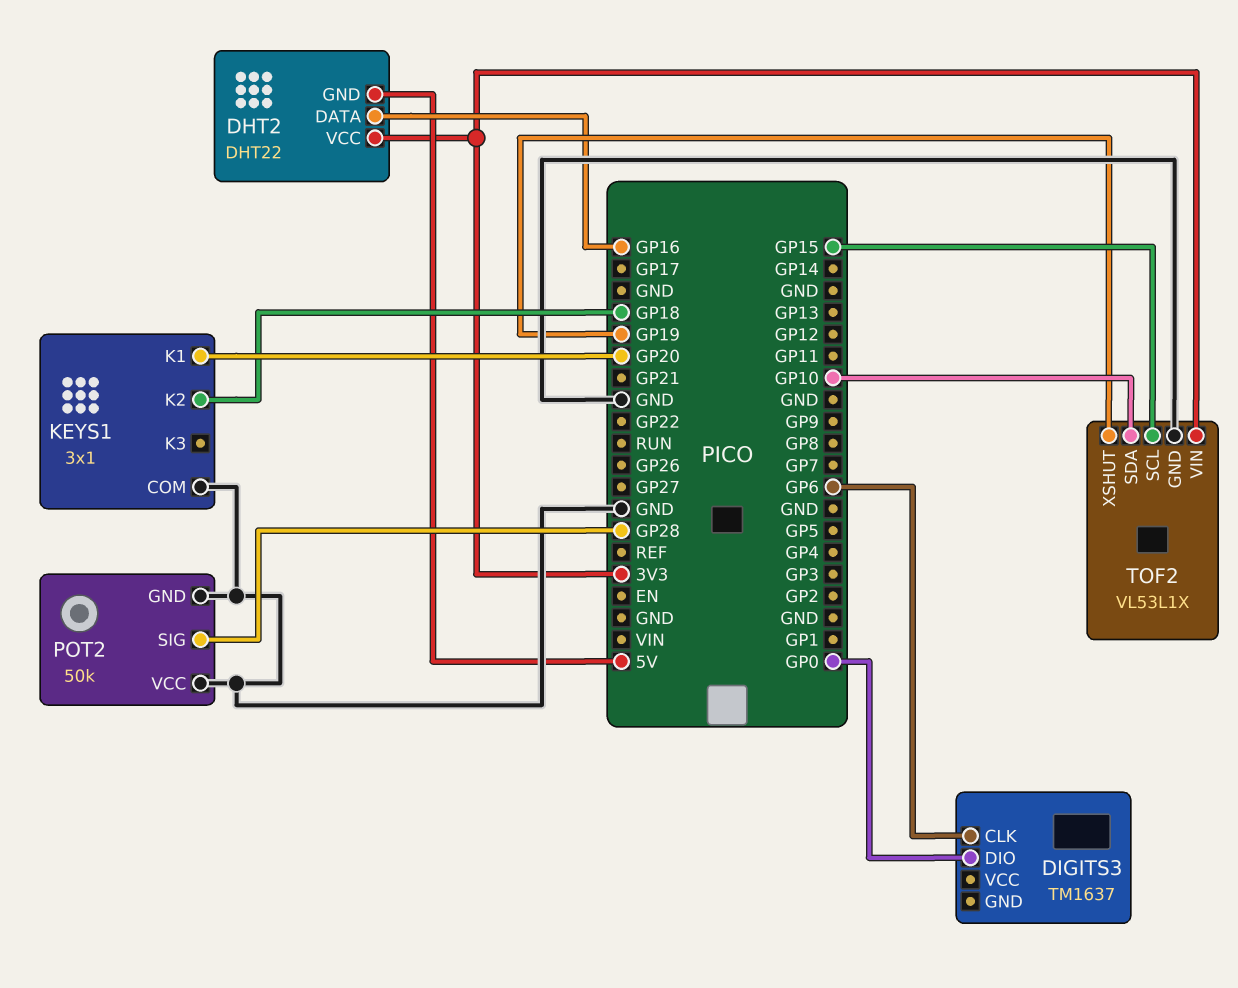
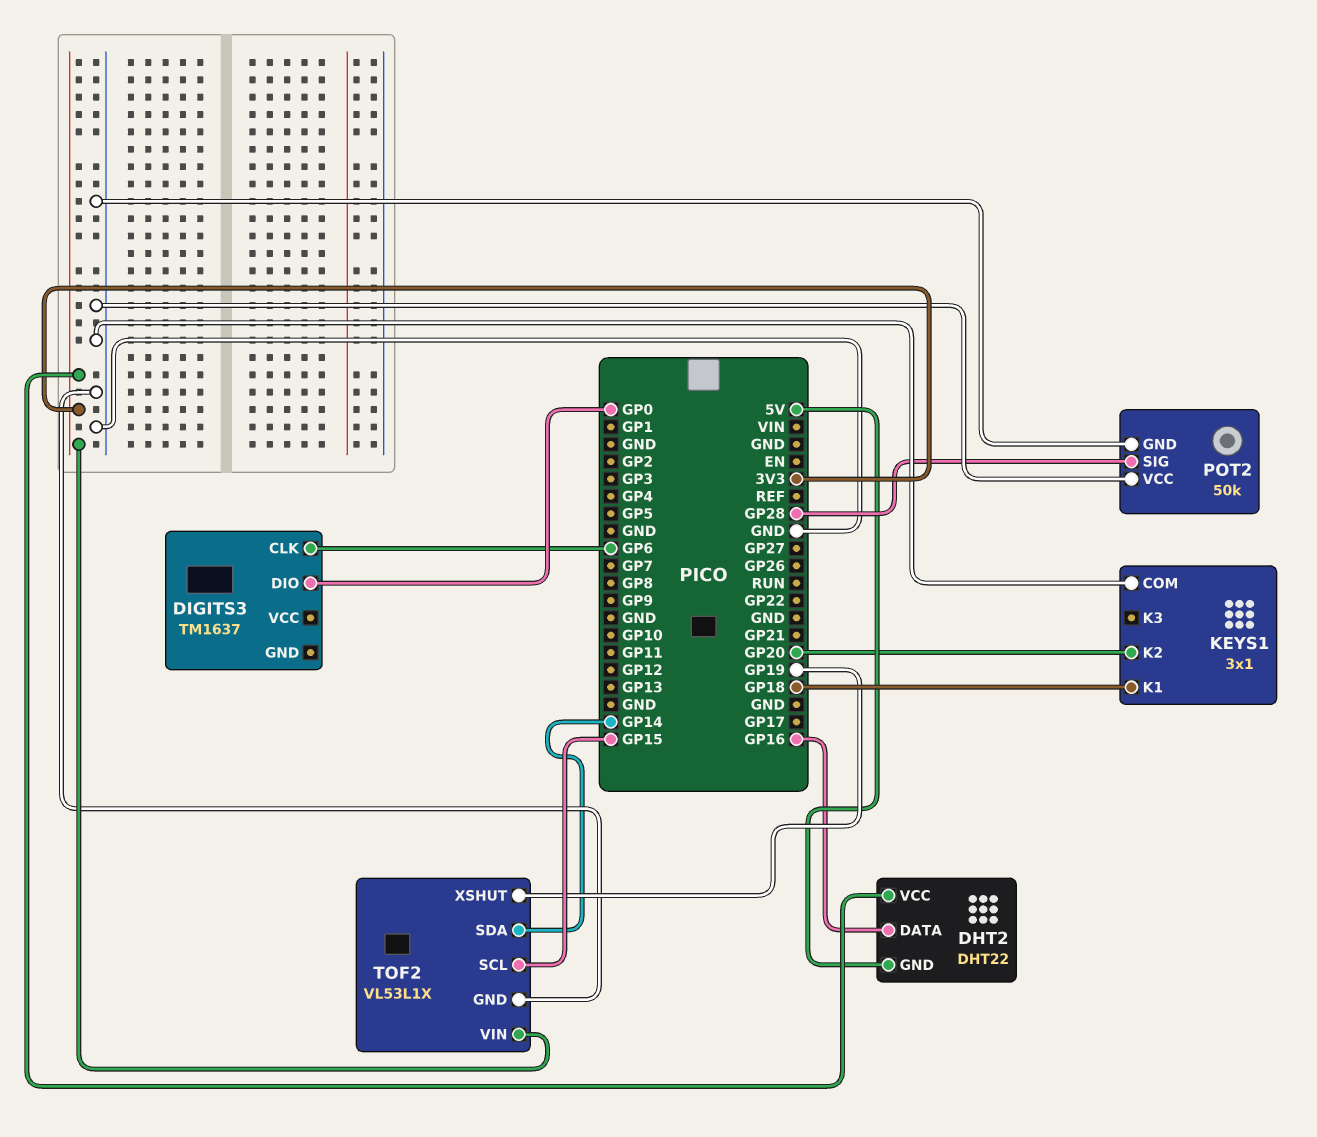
KEYS1 pin K1: GP20 -> GP18
KEYS1 pin K2: GP18 -> GP20
TOF2 pin SDA: GP10 -> GP14

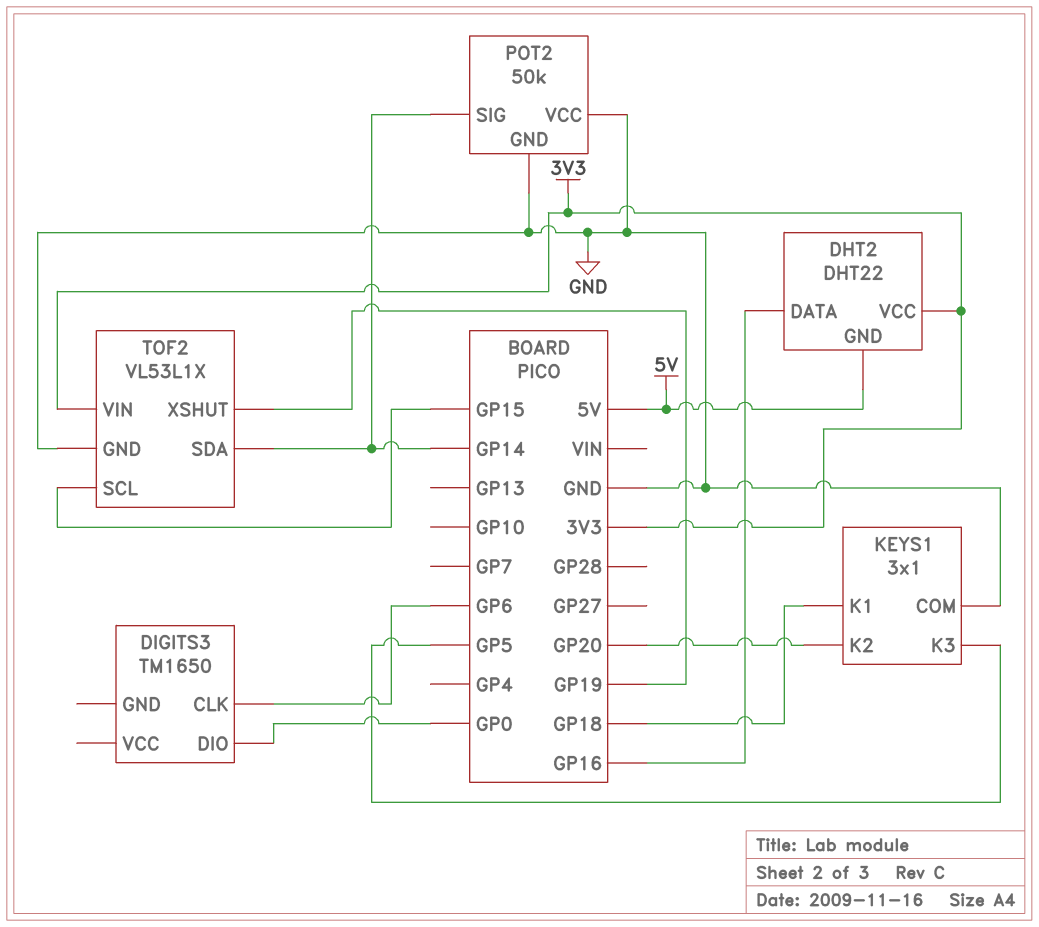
DIGITS3: TM1637 -> TM1650
KEYS1 pin K3: none -> GP5
POT2 pin SIG: GP28 -> GP14

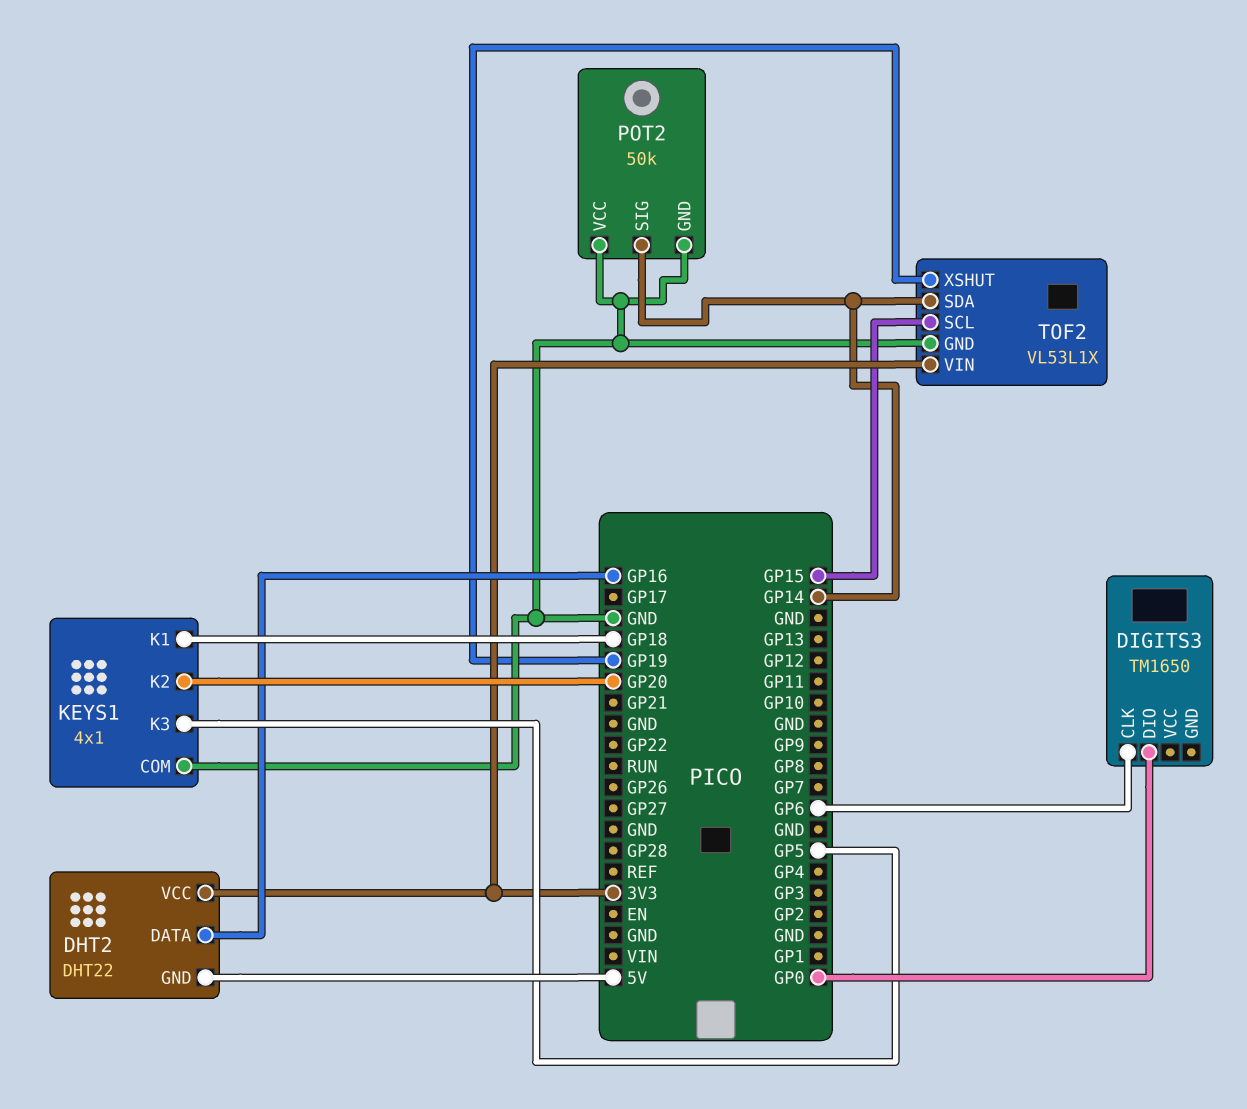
KEYS1: 3x1 -> 4x1

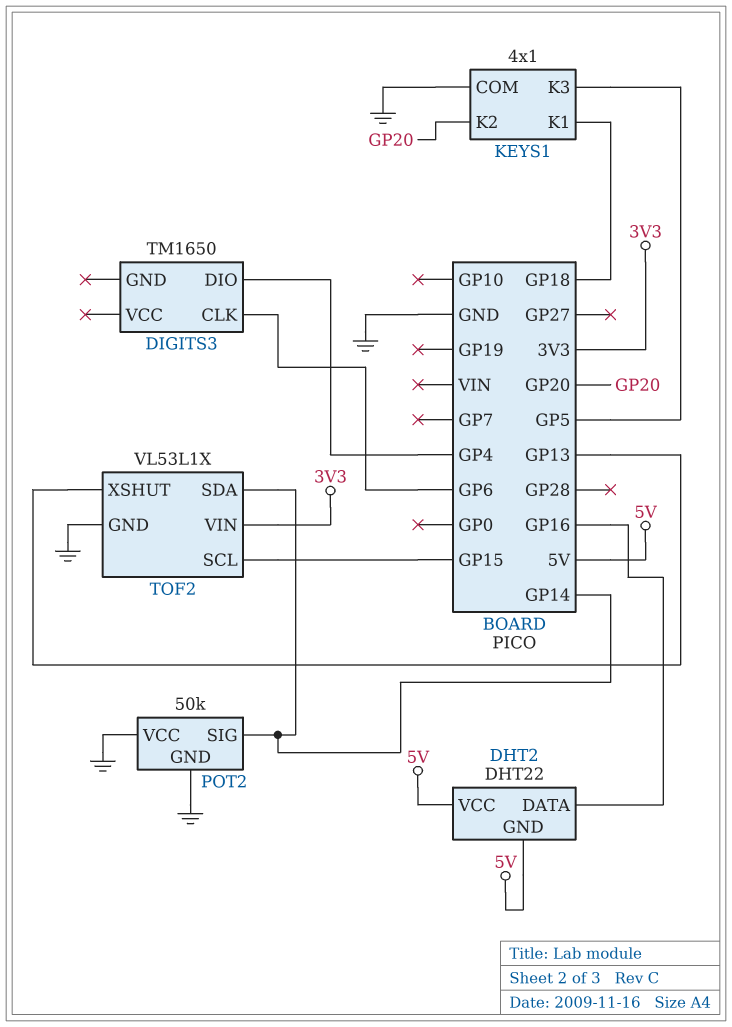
DHT2 pin VCC: 3V3 -> 5V
DIGITS3 pin DIO: GP0 -> GP4
TOF2 pin XSHUT: GP19 -> GP13

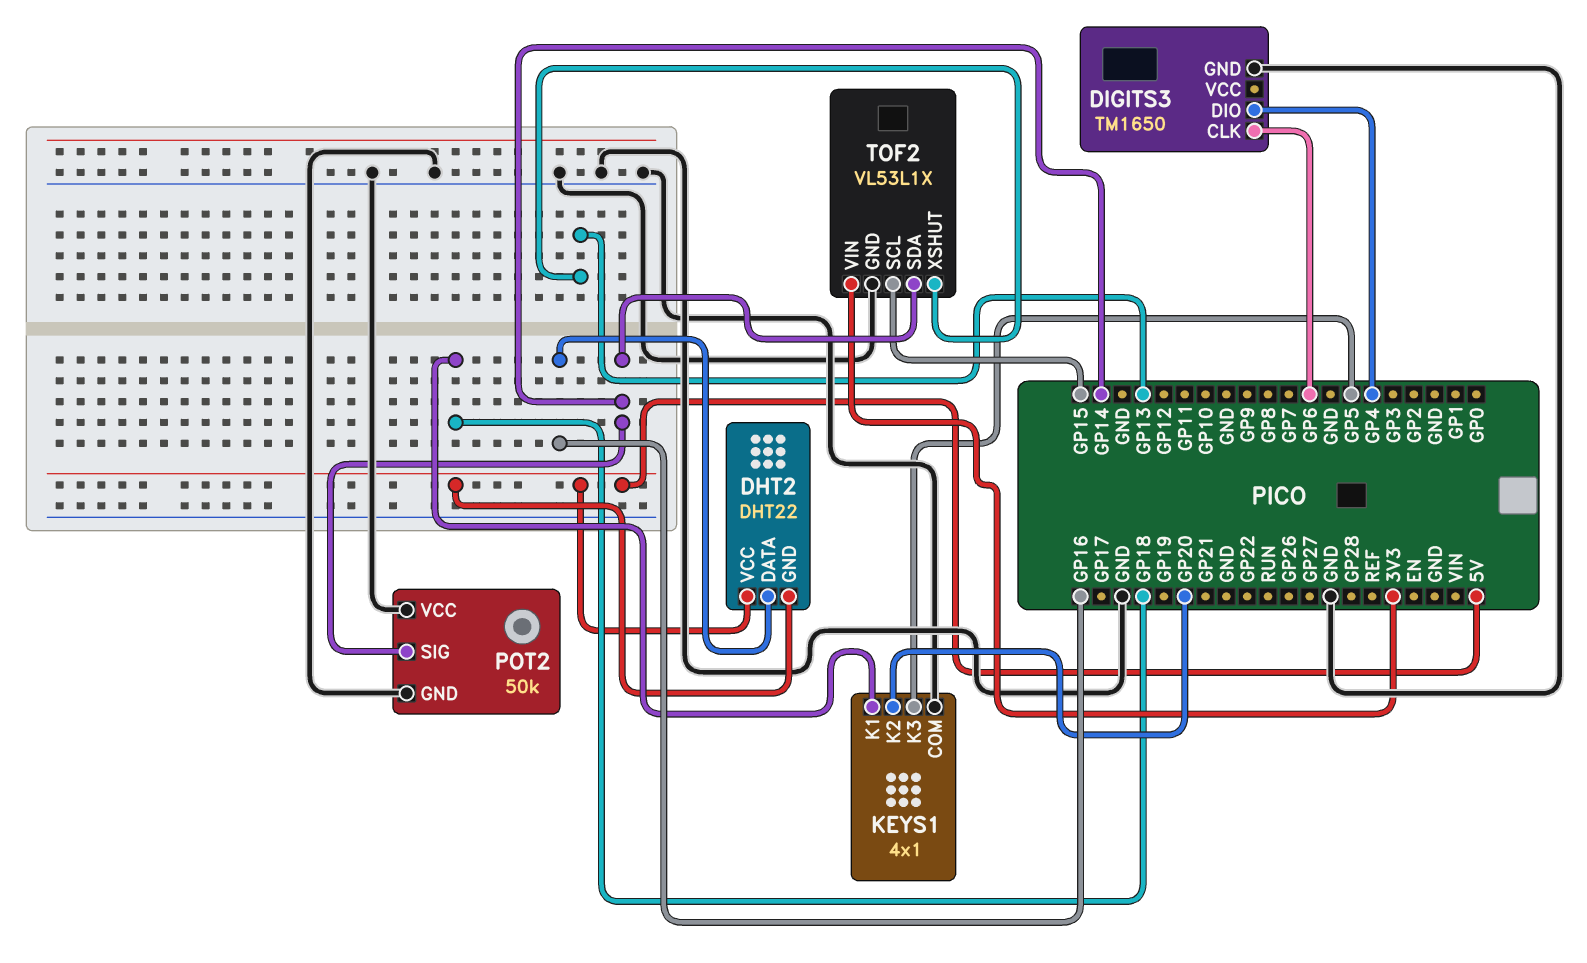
DIGITS3 pin GND: none -> GND

